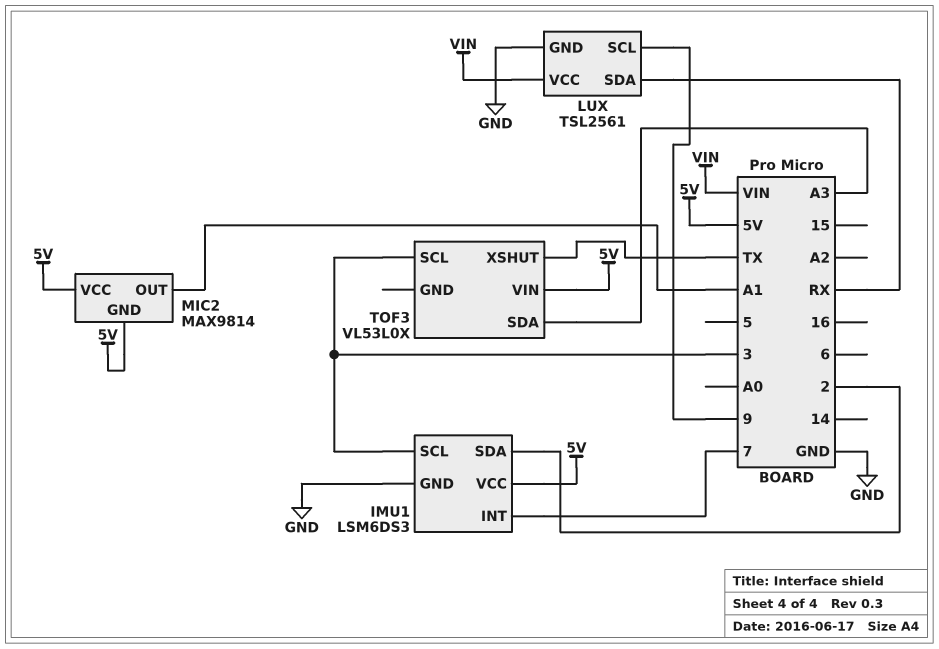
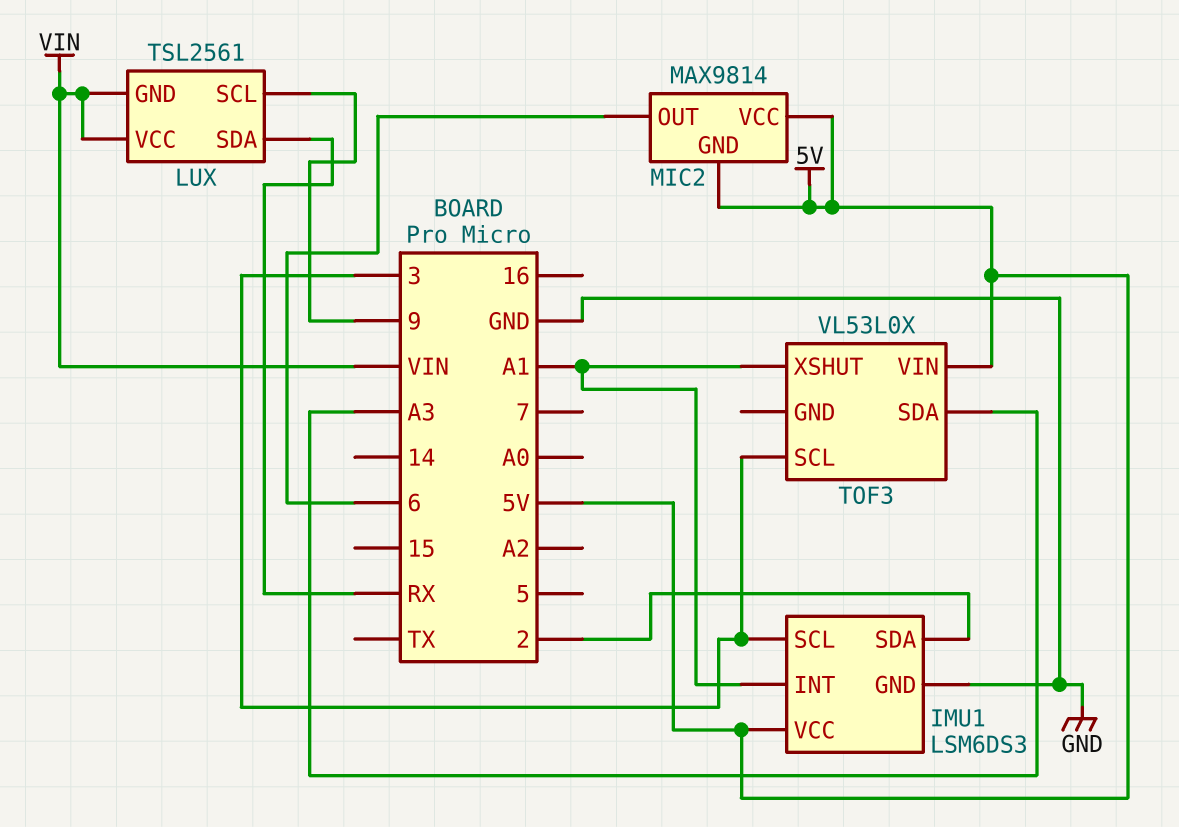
IMU1 pin INT: 7 -> A1
LUX pin GND: GND -> VIN
MIC2 pin OUT: A1 -> 6
TOF3 pin XSHUT: TX -> A1

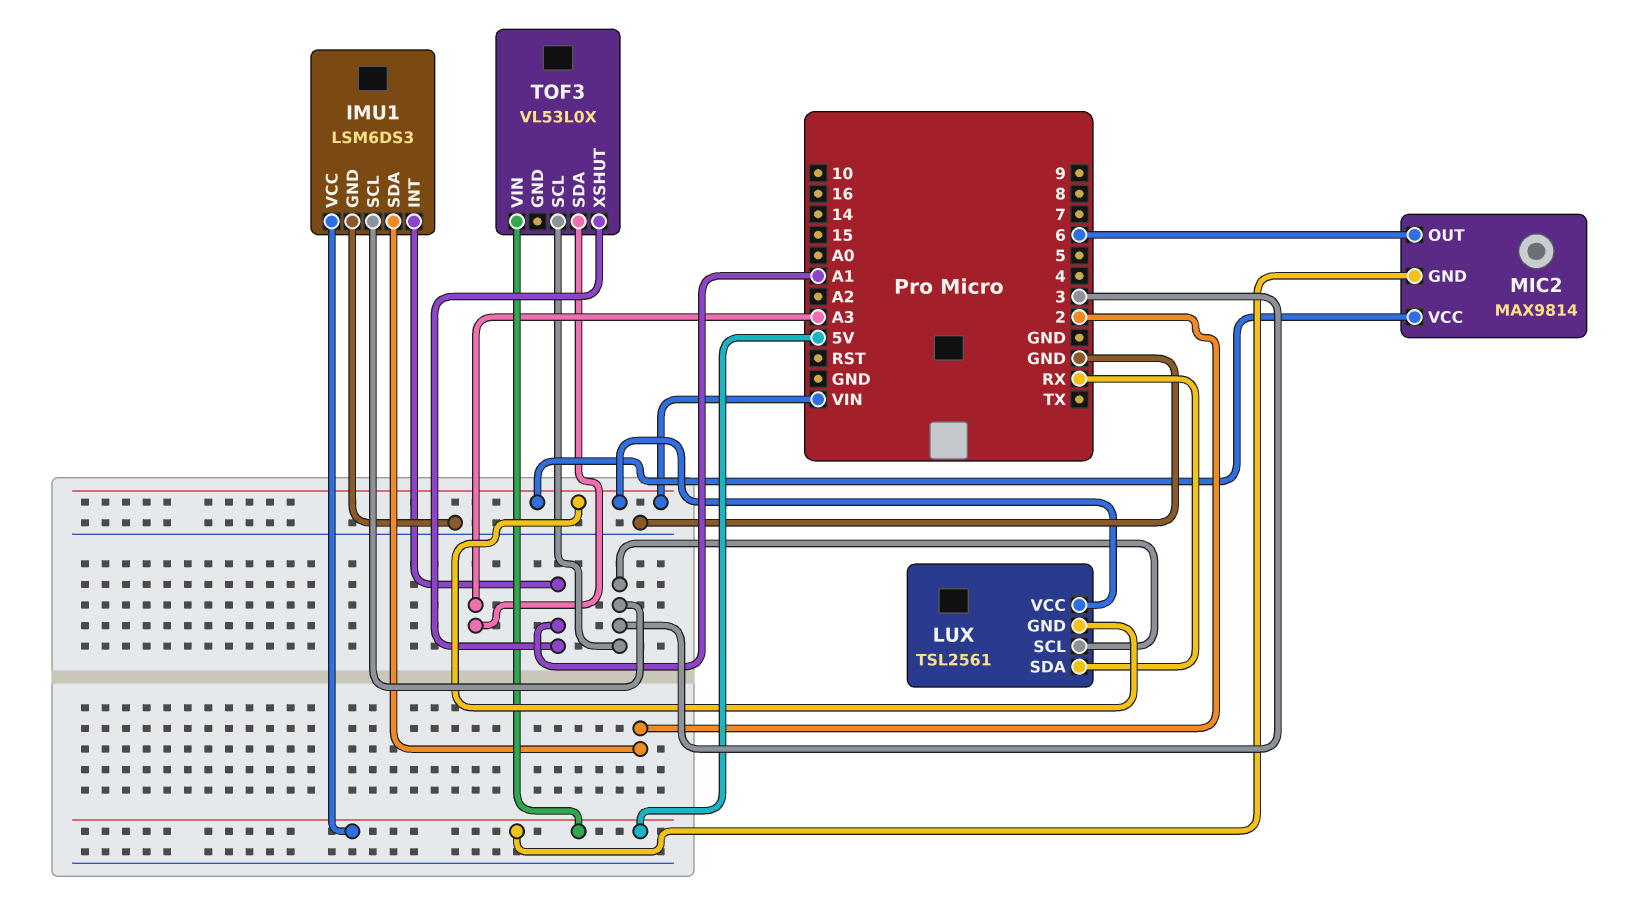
LUX pin SCL: 9 -> 3
MIC2 pin VCC: 5V -> VIN

